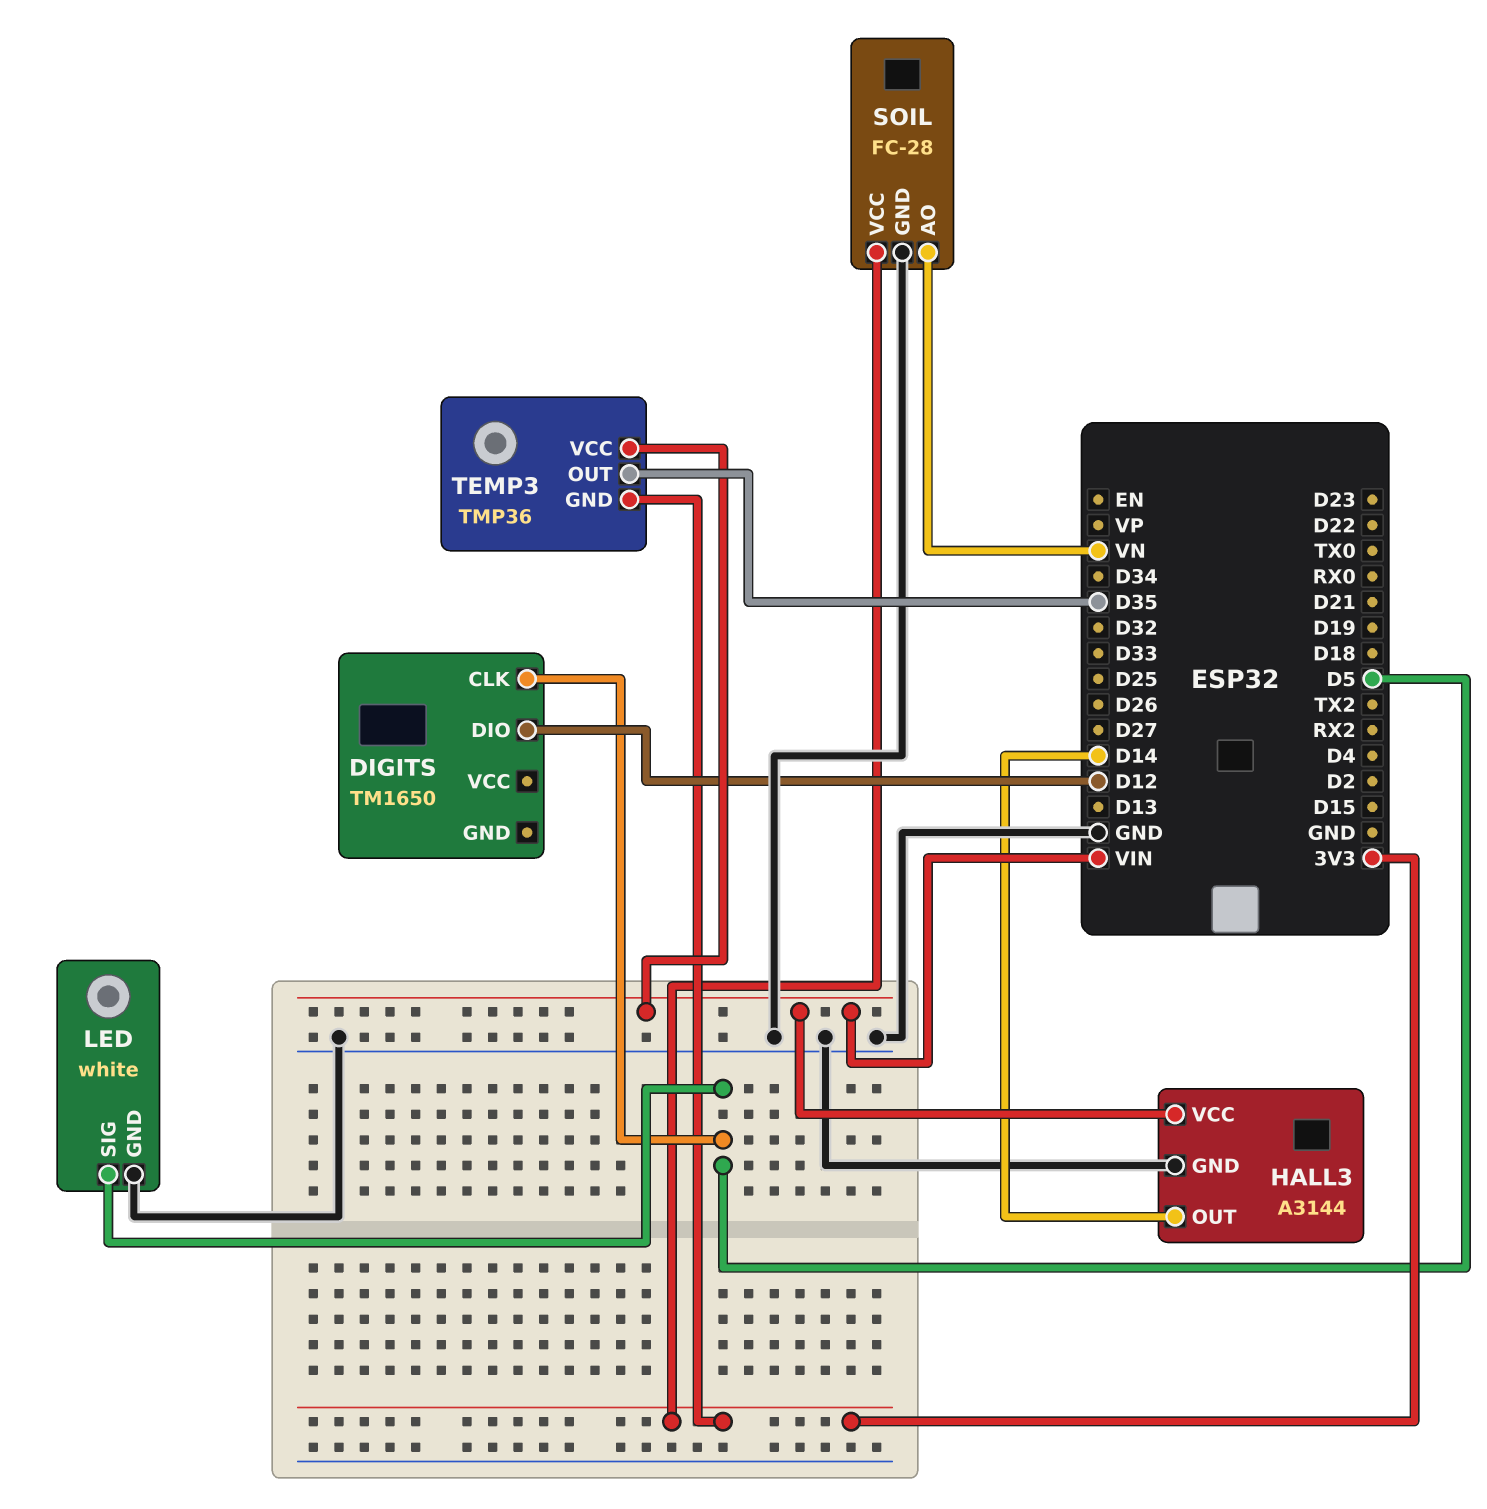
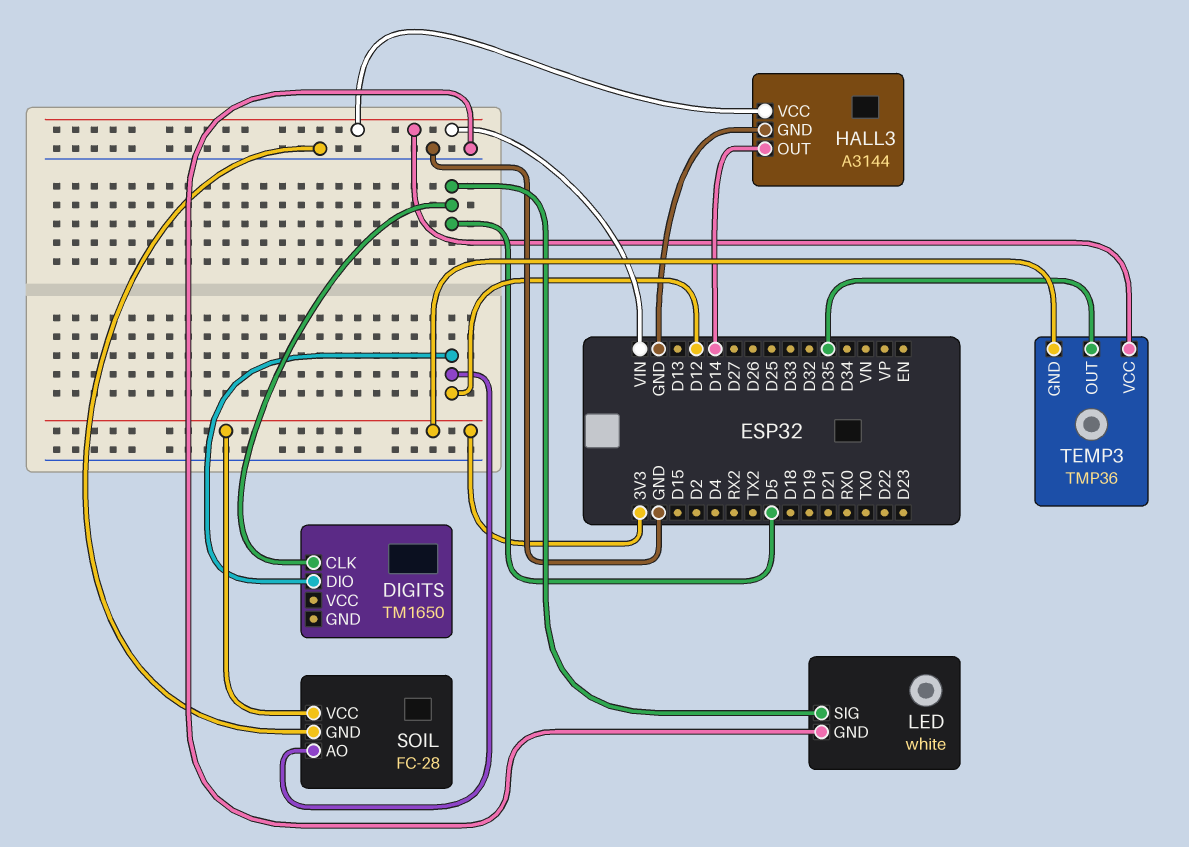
SOIL pin AO: VN -> D12

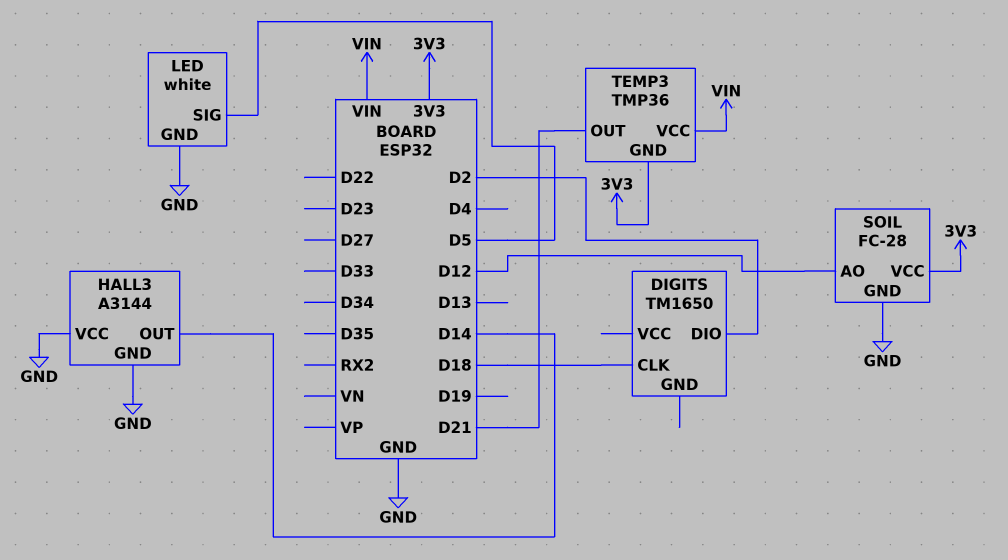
DIGITS pin CLK: D5 -> D18
DIGITS pin DIO: D12 -> D2
HALL3 pin VCC: VIN -> GND
TEMP3 pin OUT: D35 -> D21

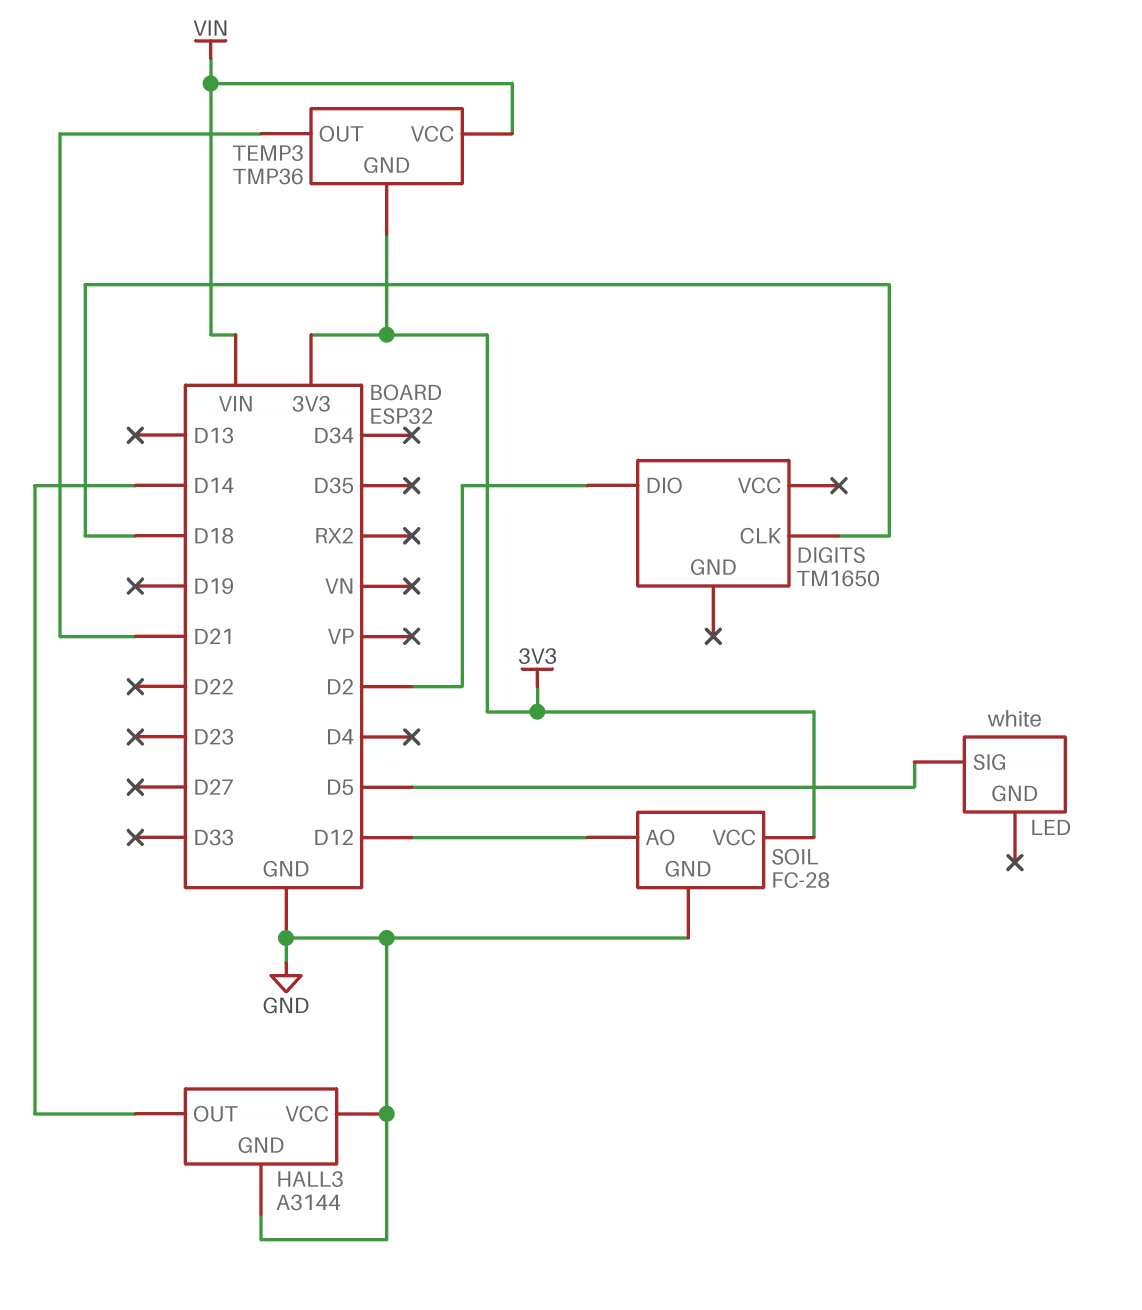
LED pin GND: GND -> none

